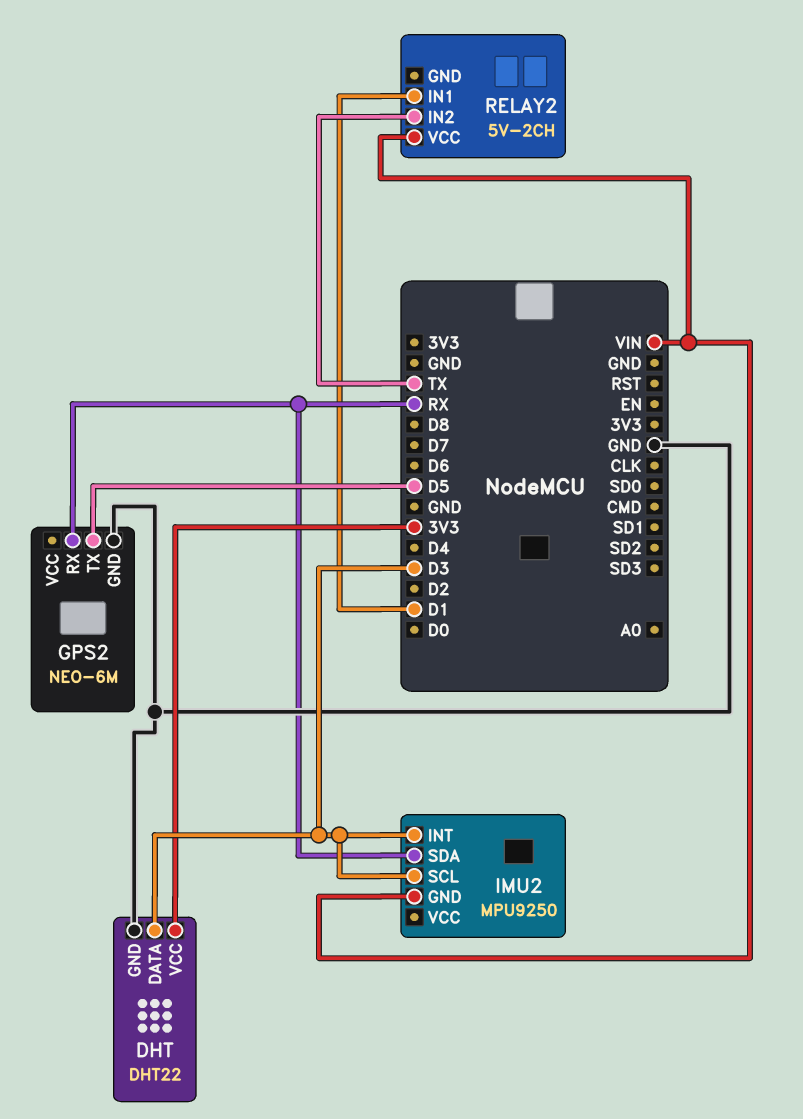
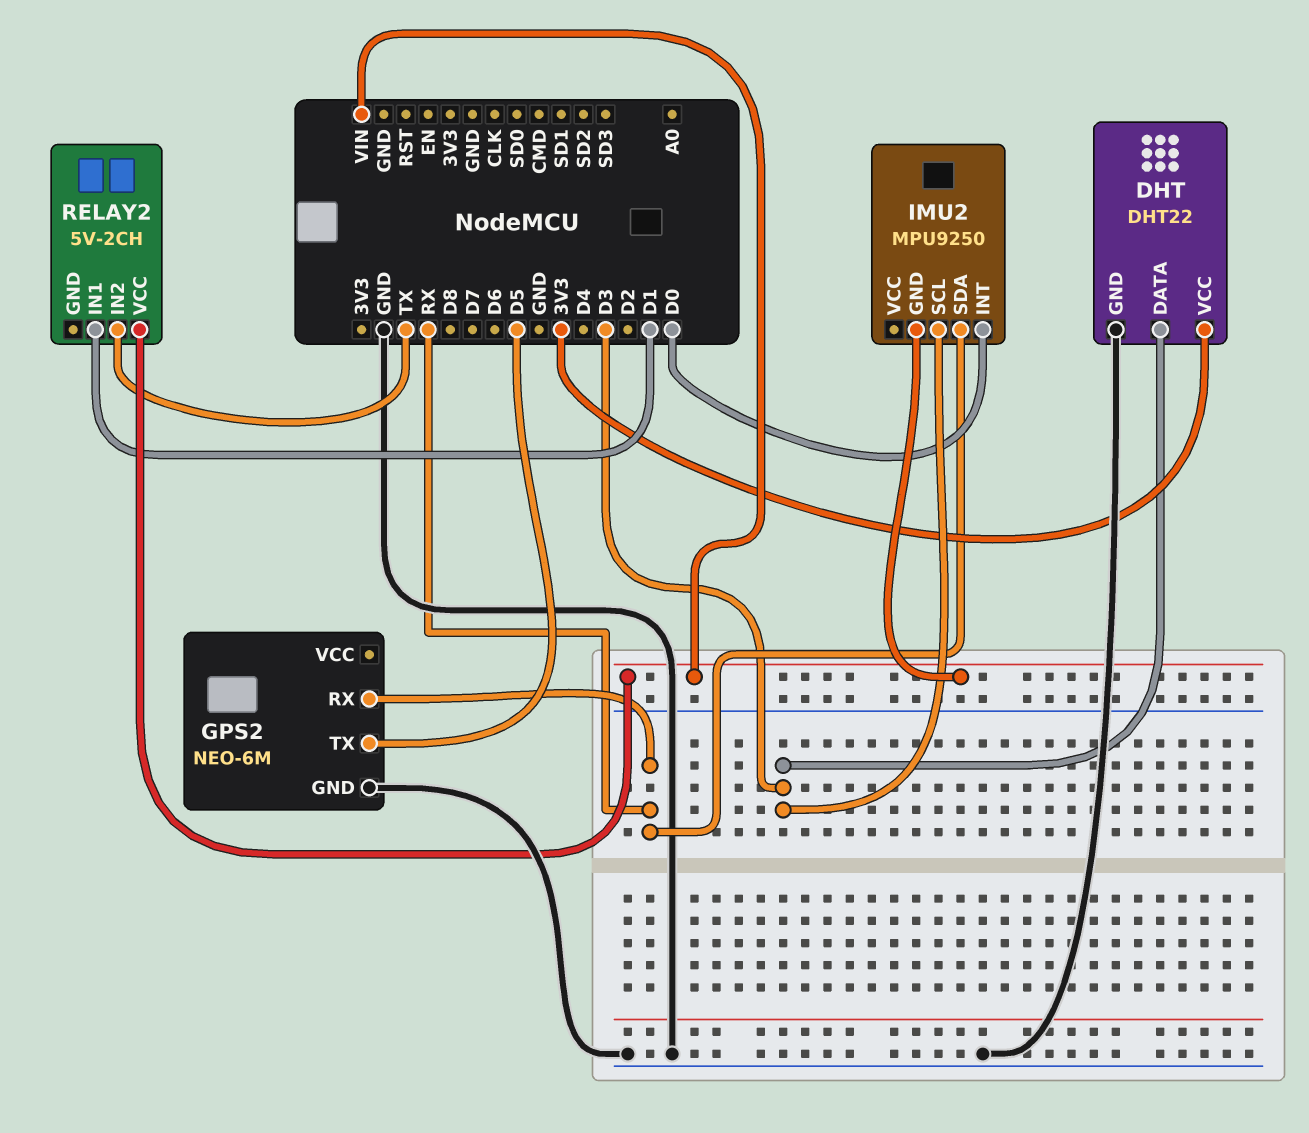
IMU2 pin INT: D3 -> D0

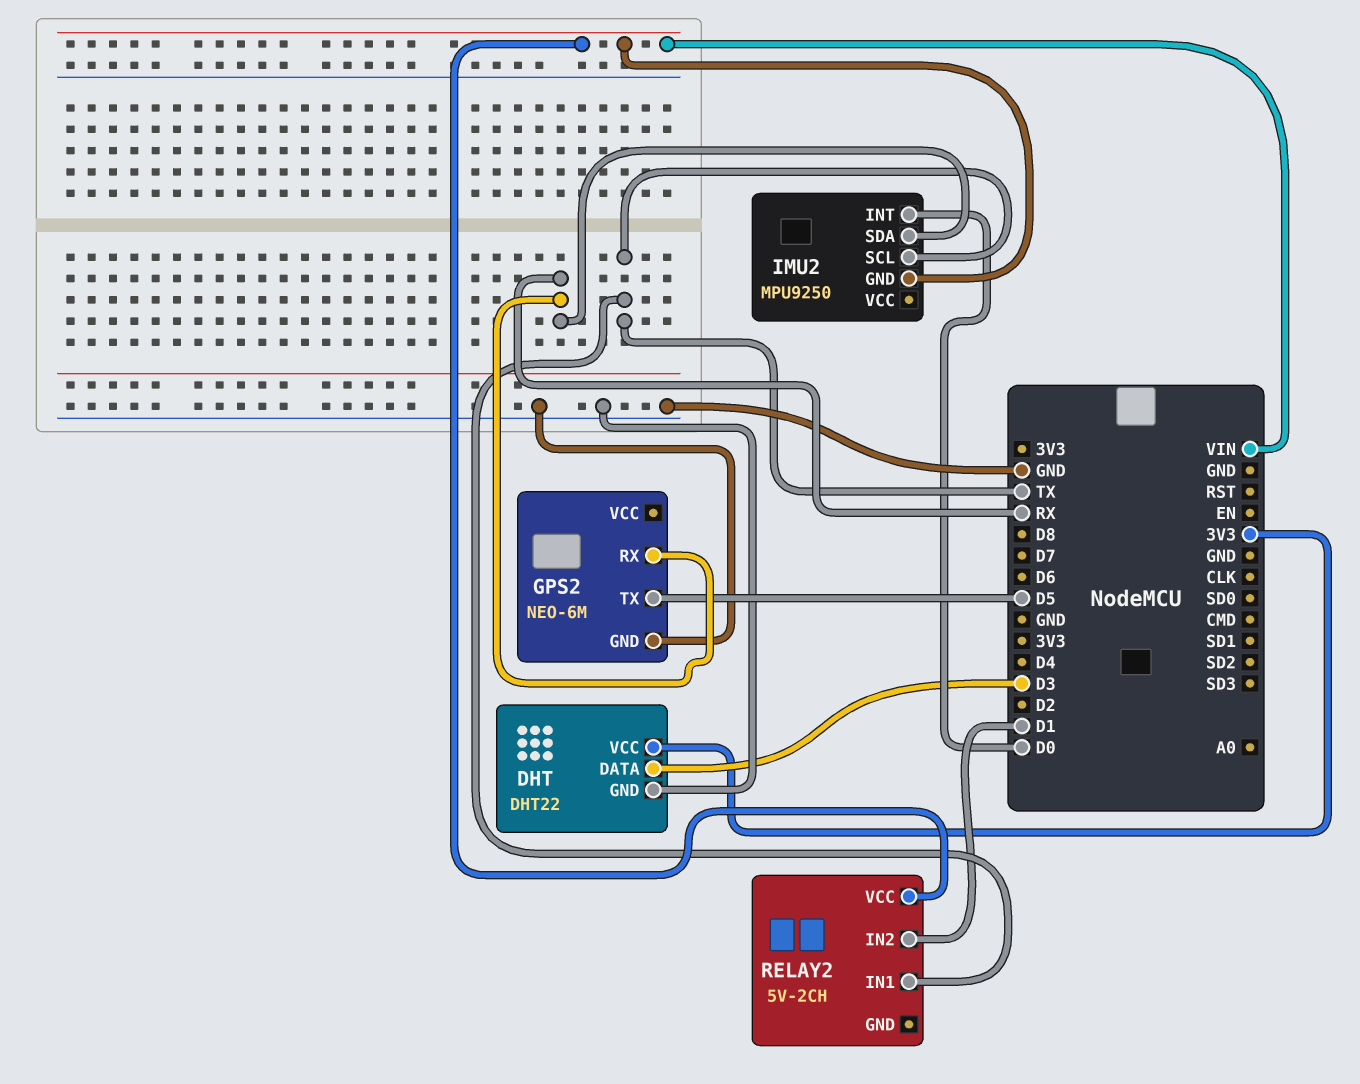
IMU2 pin SCL: D3 -> TX
RELAY2 pin IN1: D1 -> TX
RELAY2 pin IN2: TX -> D1

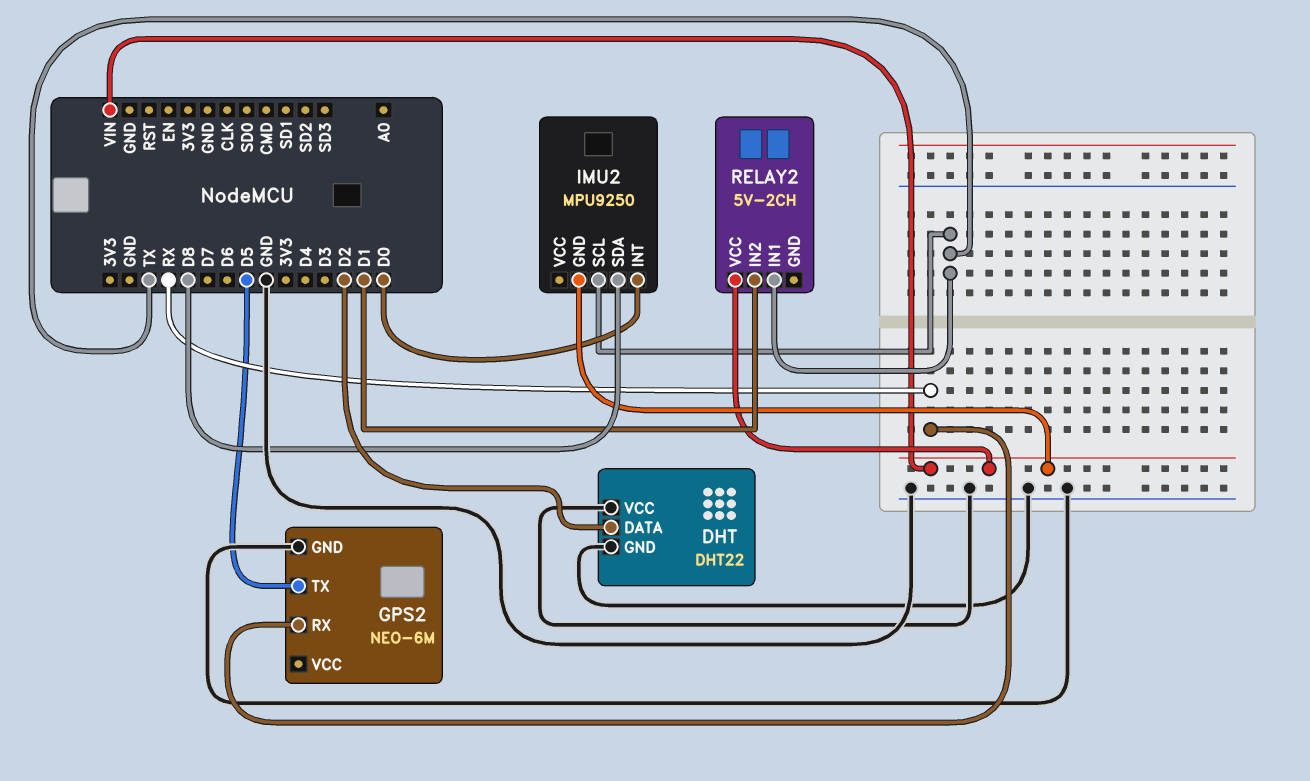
DHT pin DATA: D3 -> D2
DHT pin VCC: 3V3 -> GND
IMU2 pin SDA: RX -> D8

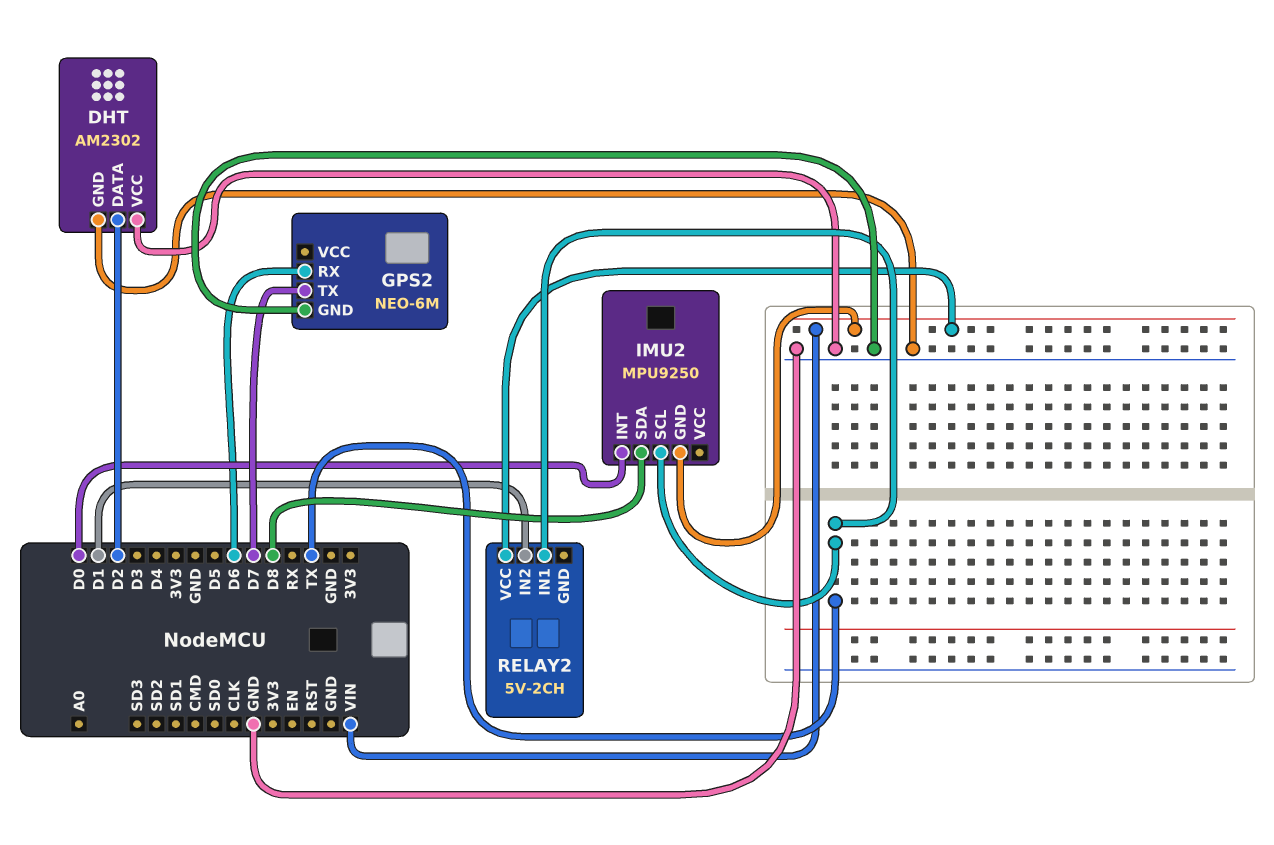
DHT: DHT22 -> AM2302
GPS2 pin RX: RX -> D6
GPS2 pin TX: D5 -> D7

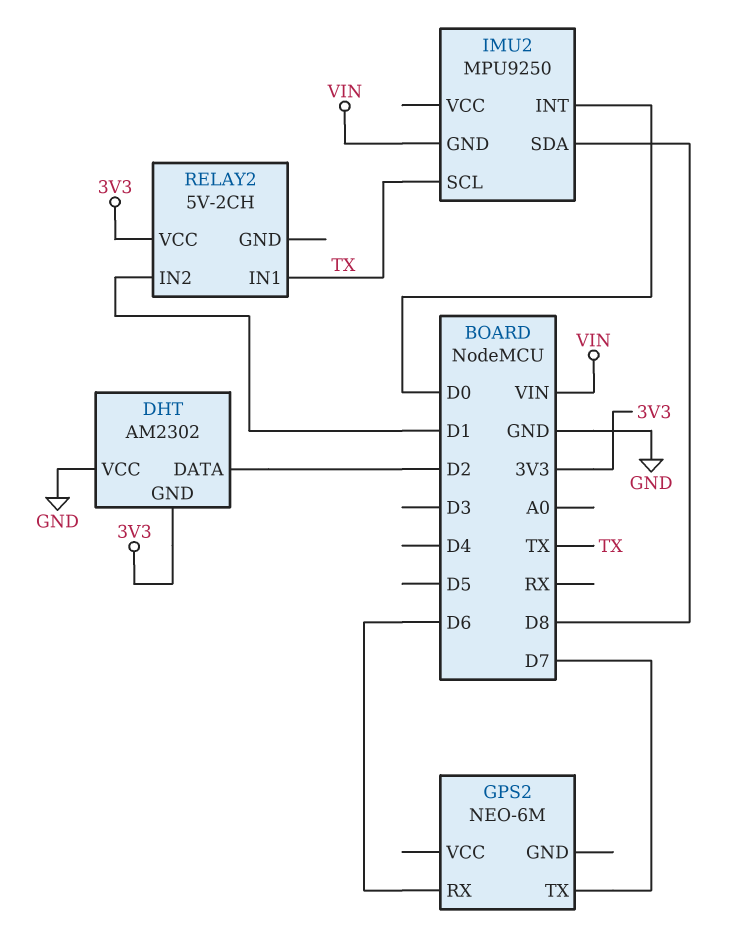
DHT pin GND: GND -> 3V3
GPS2 pin GND: GND -> none
RELAY2 pin VCC: VIN -> 3V3

